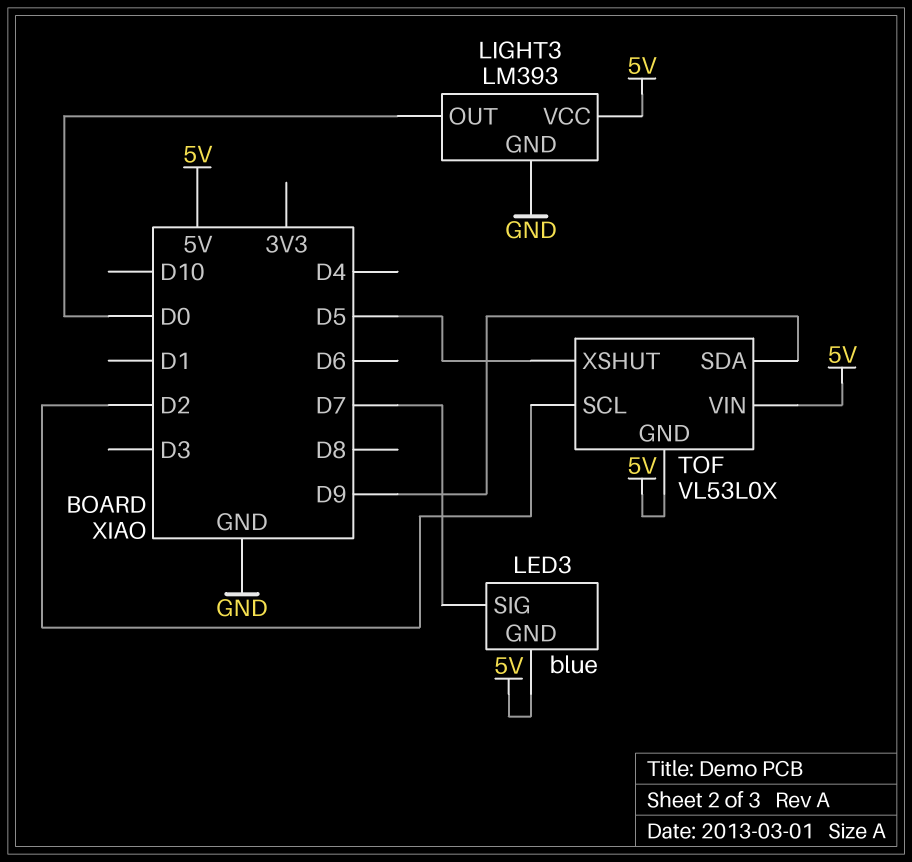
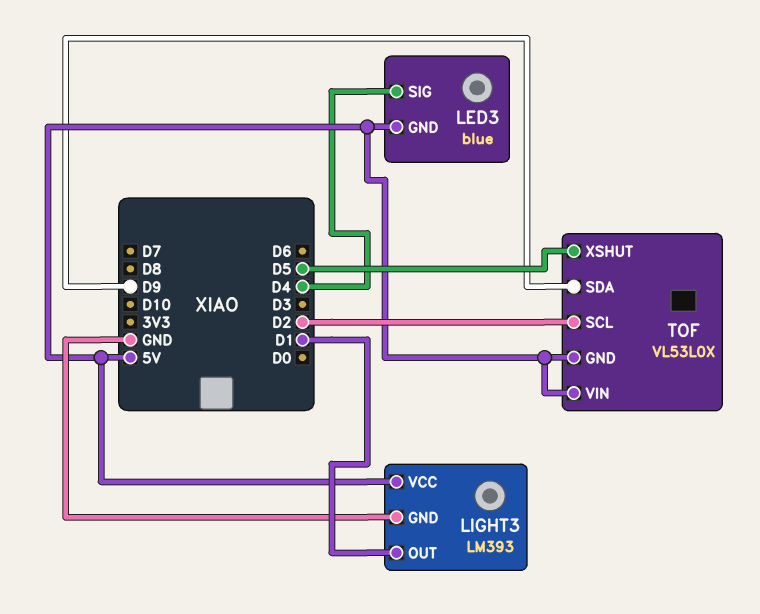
LED3 pin SIG: D7 -> D4
LIGHT3 pin OUT: D0 -> D1

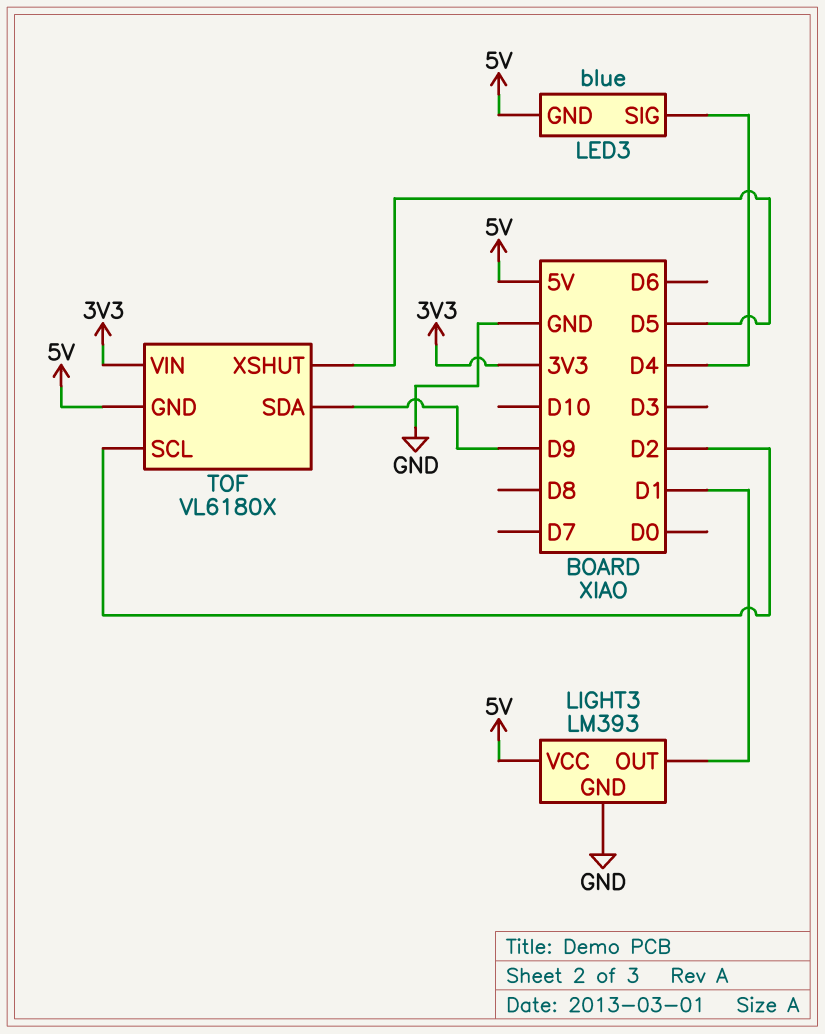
TOF: VL53L0X -> VL6180X
TOF pin VIN: 5V -> 3V3

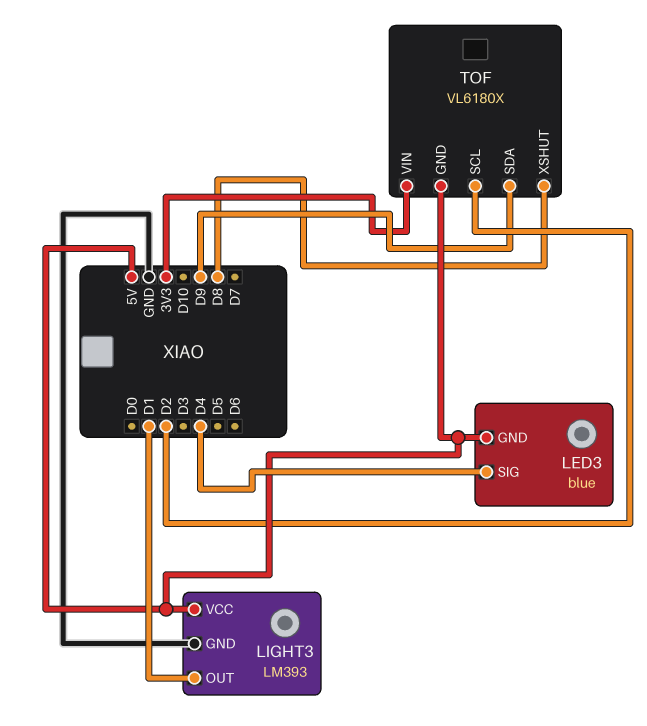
TOF pin XSHUT: D5 -> D8

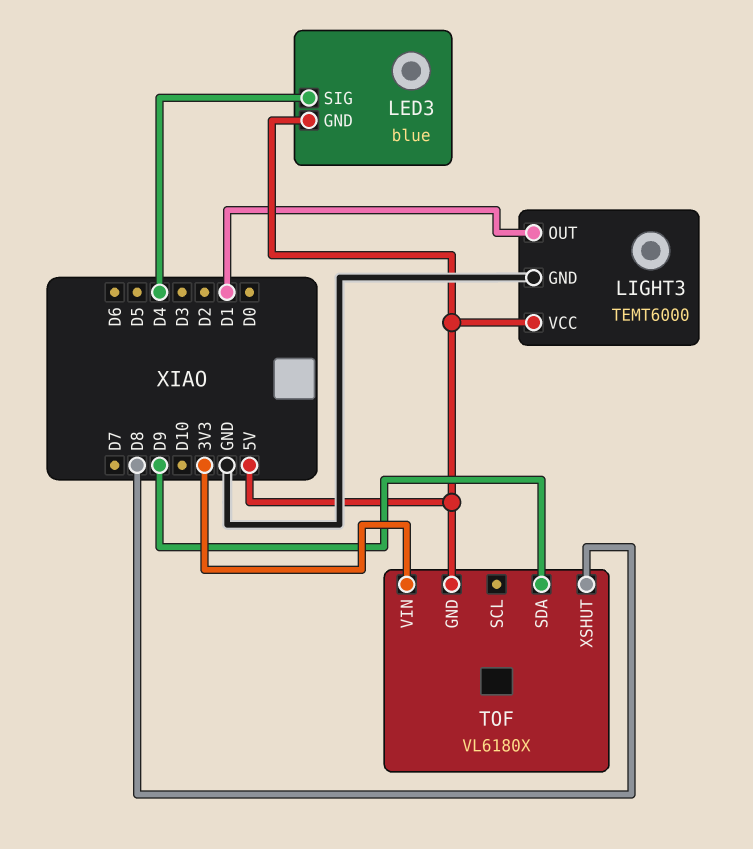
LIGHT3: LM393 -> TEMT6000
TOF pin SCL: D2 -> none

